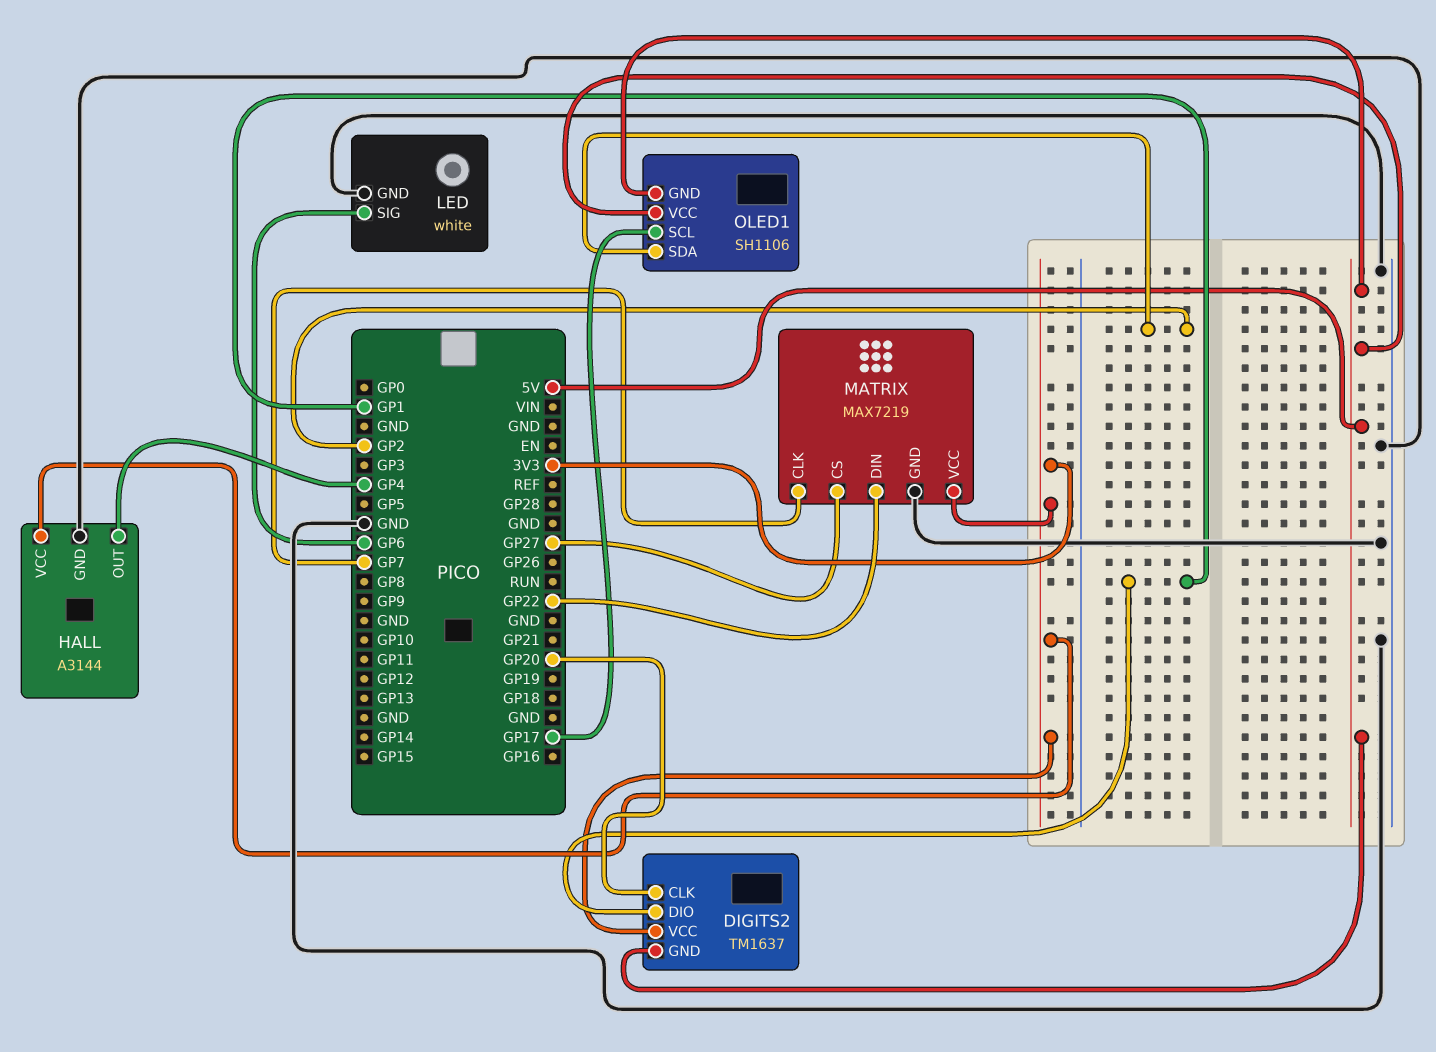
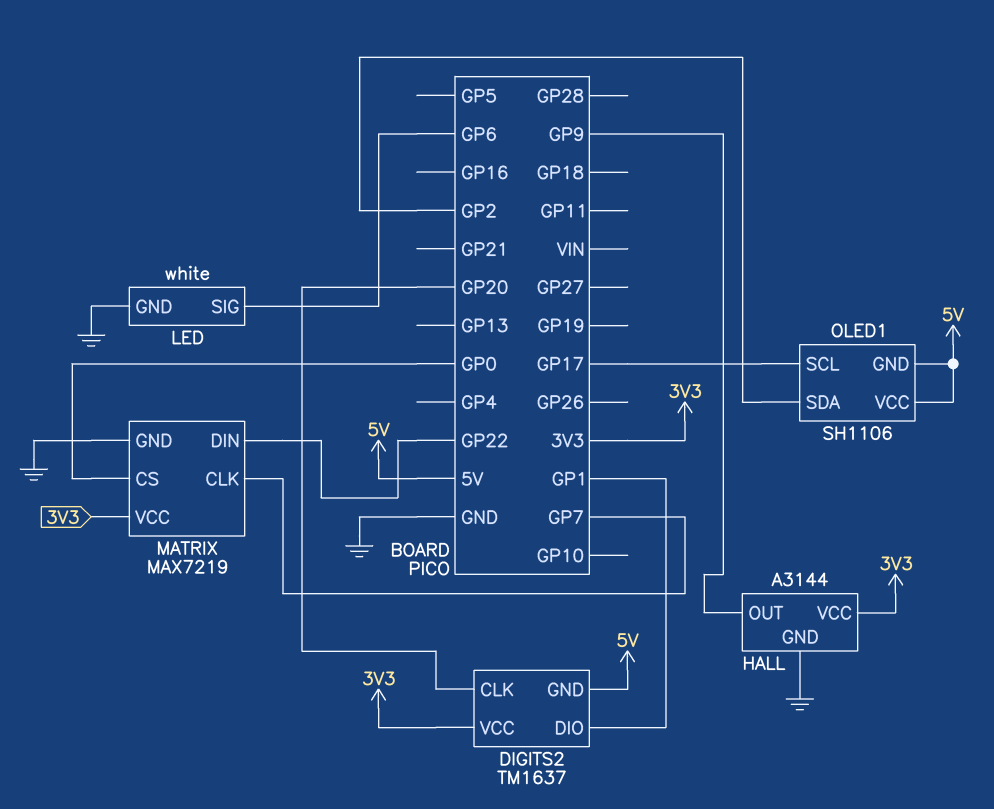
HALL pin OUT: GP4 -> GP9
MATRIX pin CS: GP27 -> GP0

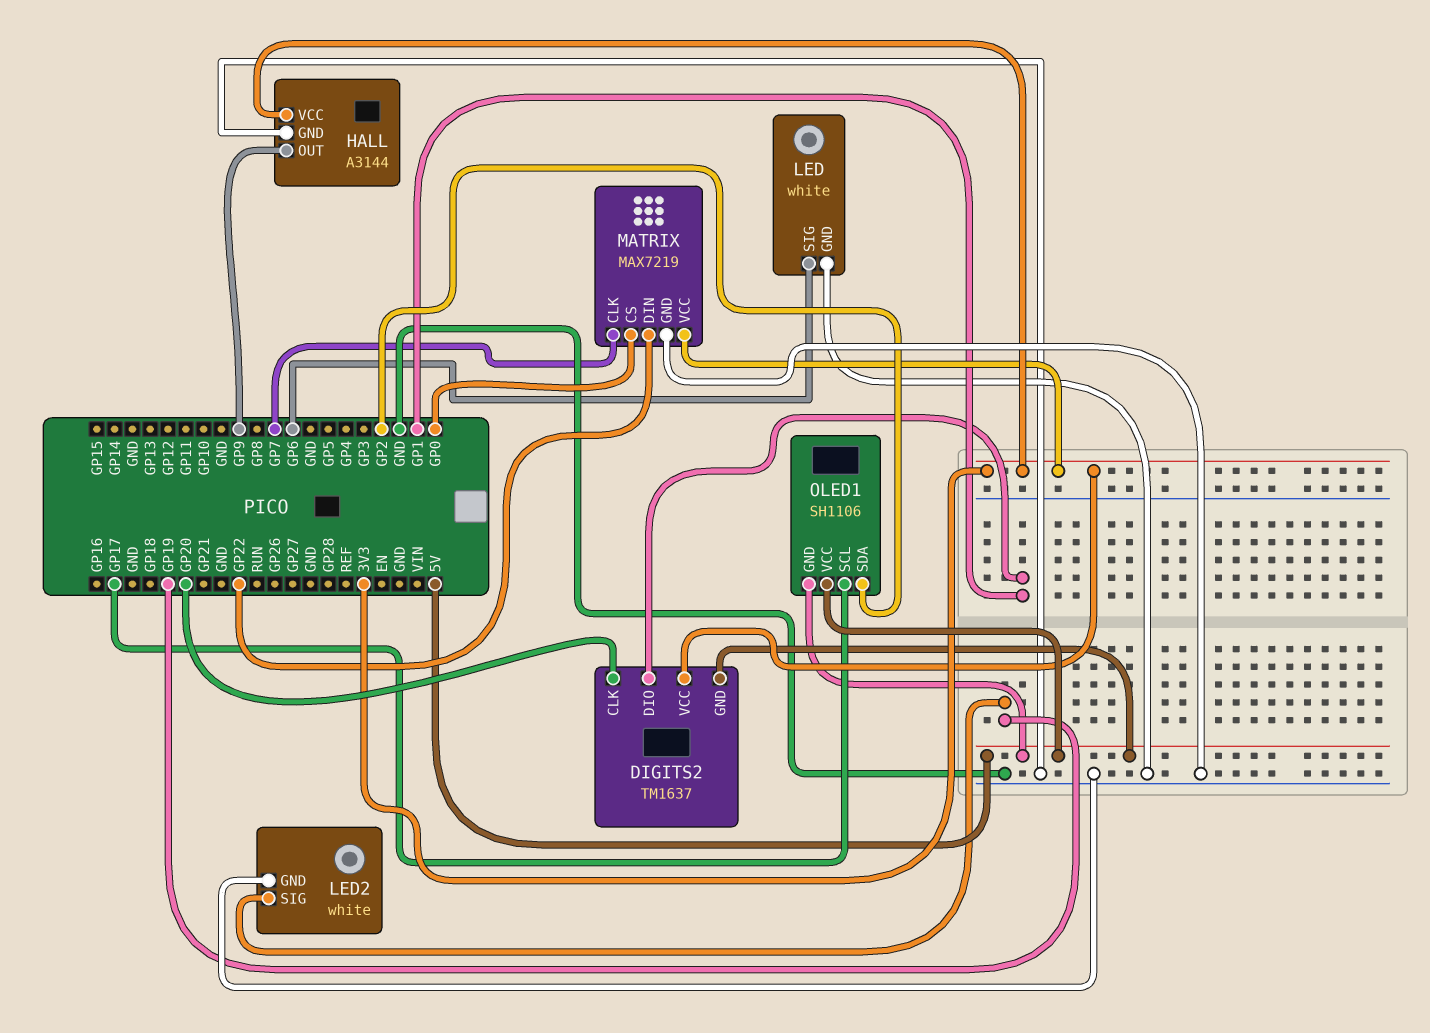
LED2: none -> white
LED2 pin GND: none -> GND
LED2 pin SIG: none -> GP19

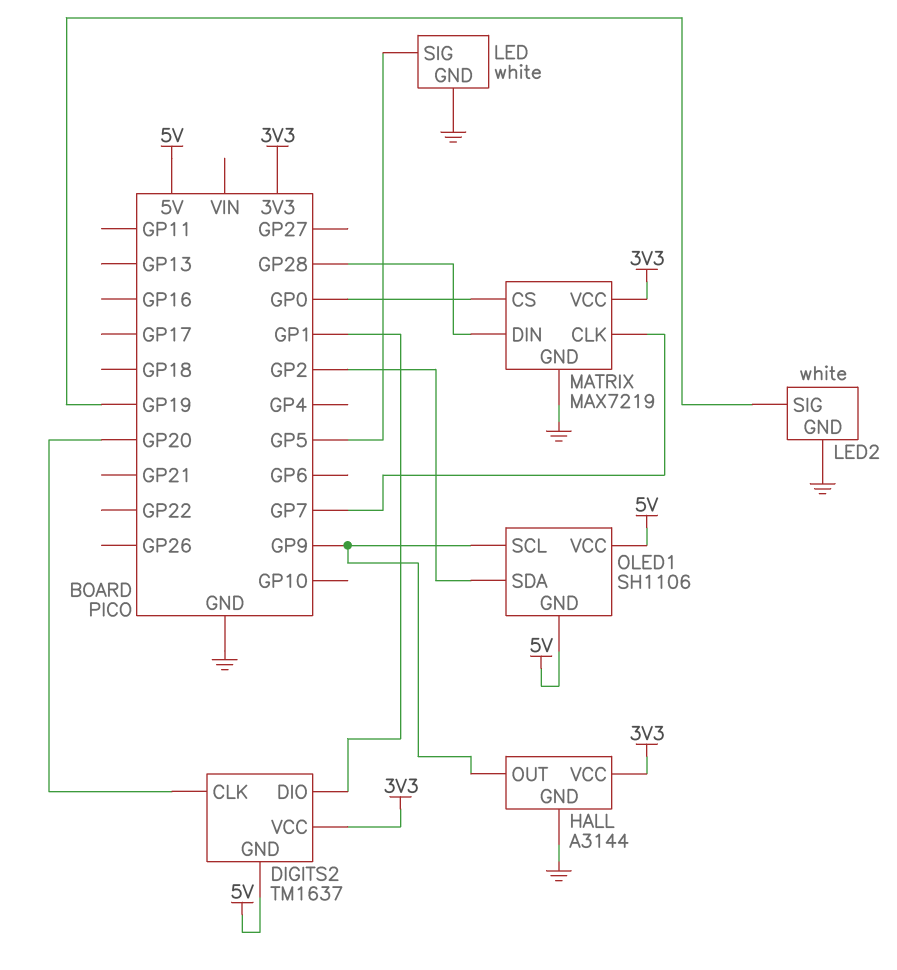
LED pin SIG: GP6 -> GP5
MATRIX pin DIN: GP22 -> GP28
OLED1 pin SCL: GP17 -> GP9

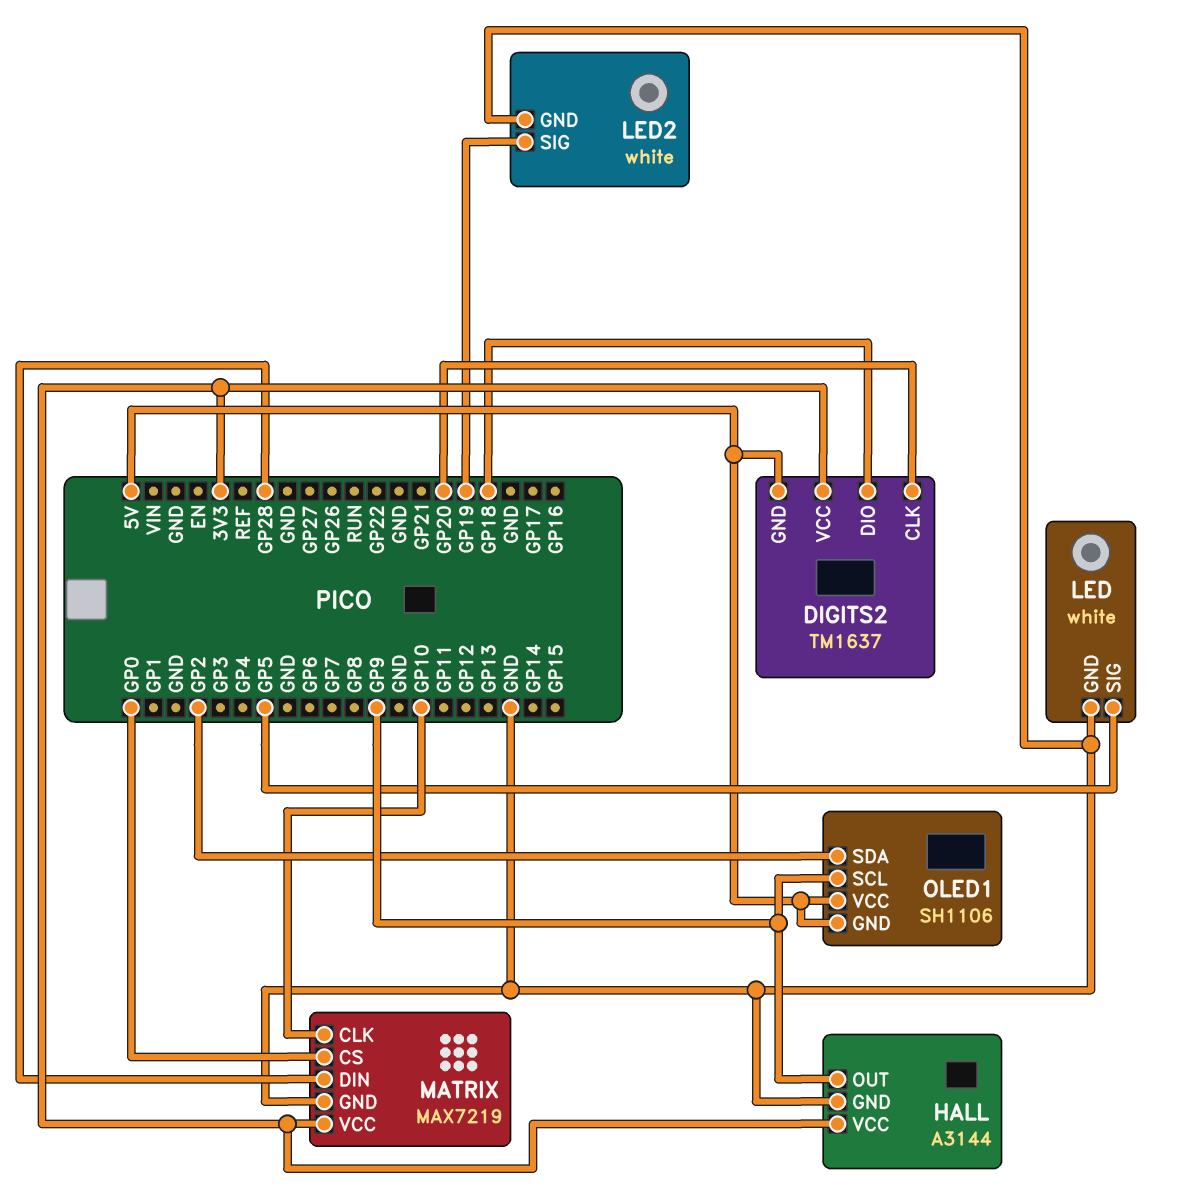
DIGITS2 pin DIO: GP1 -> GP18
MATRIX pin CLK: GP7 -> GP10

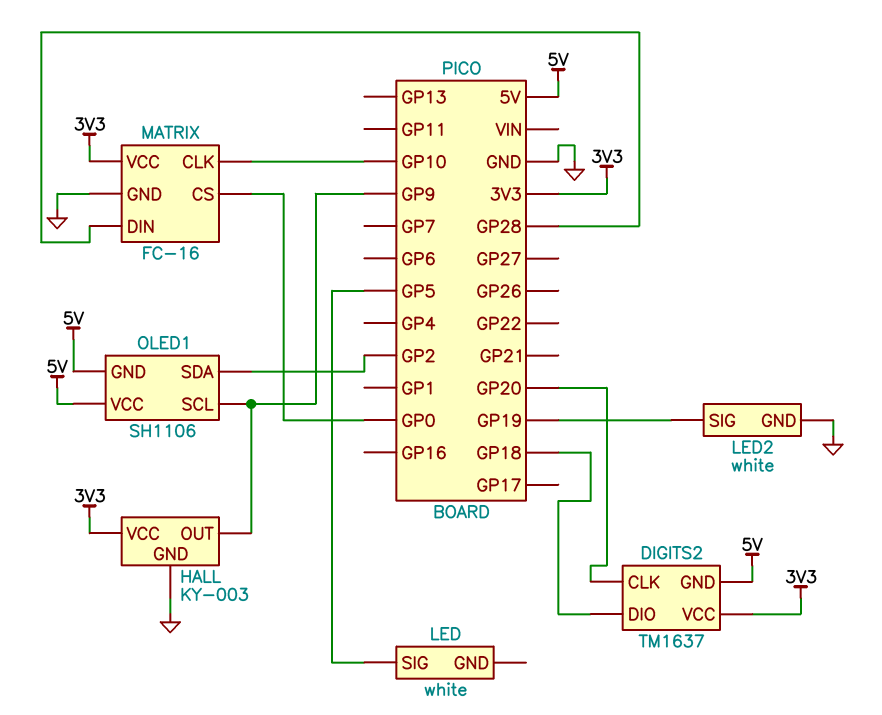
HALL: A3144 -> KY-003
LED pin GND: GND -> none
MATRIX: MAX7219 -> FC-16

